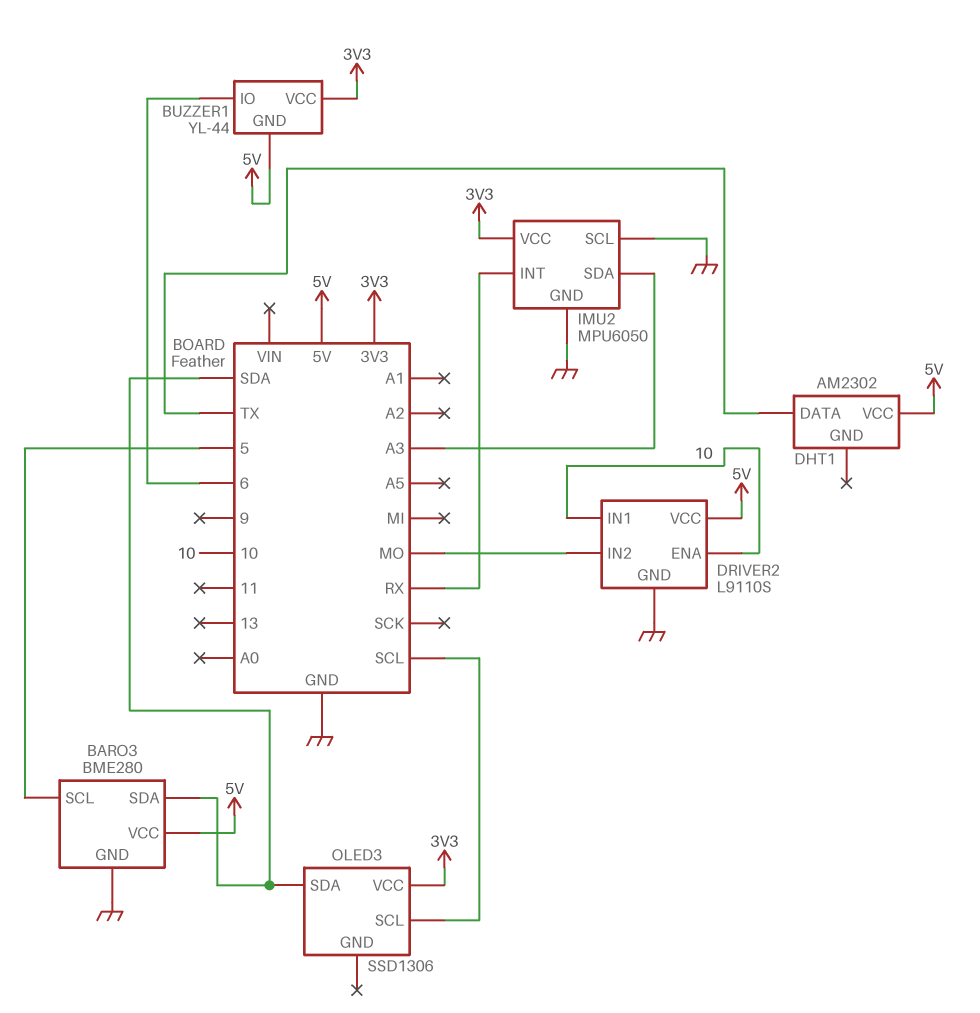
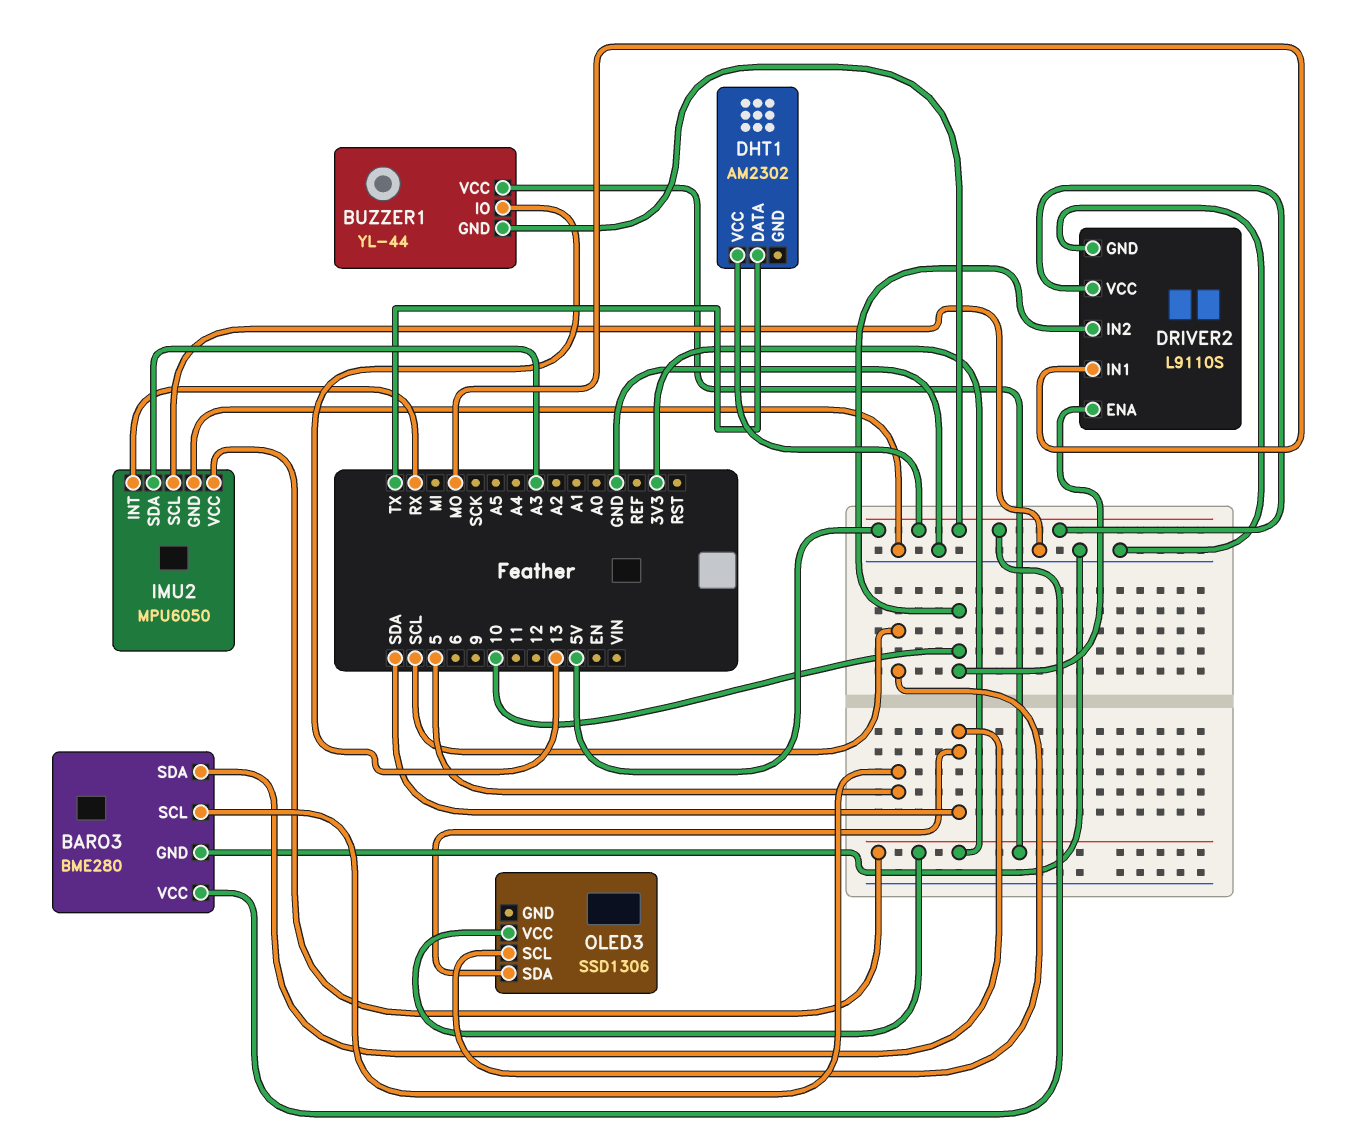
BUZZER1 pin IO: 6 -> 13
DRIVER2 pin IN1: 10 -> MO
DRIVER2 pin IN2: MO -> 10

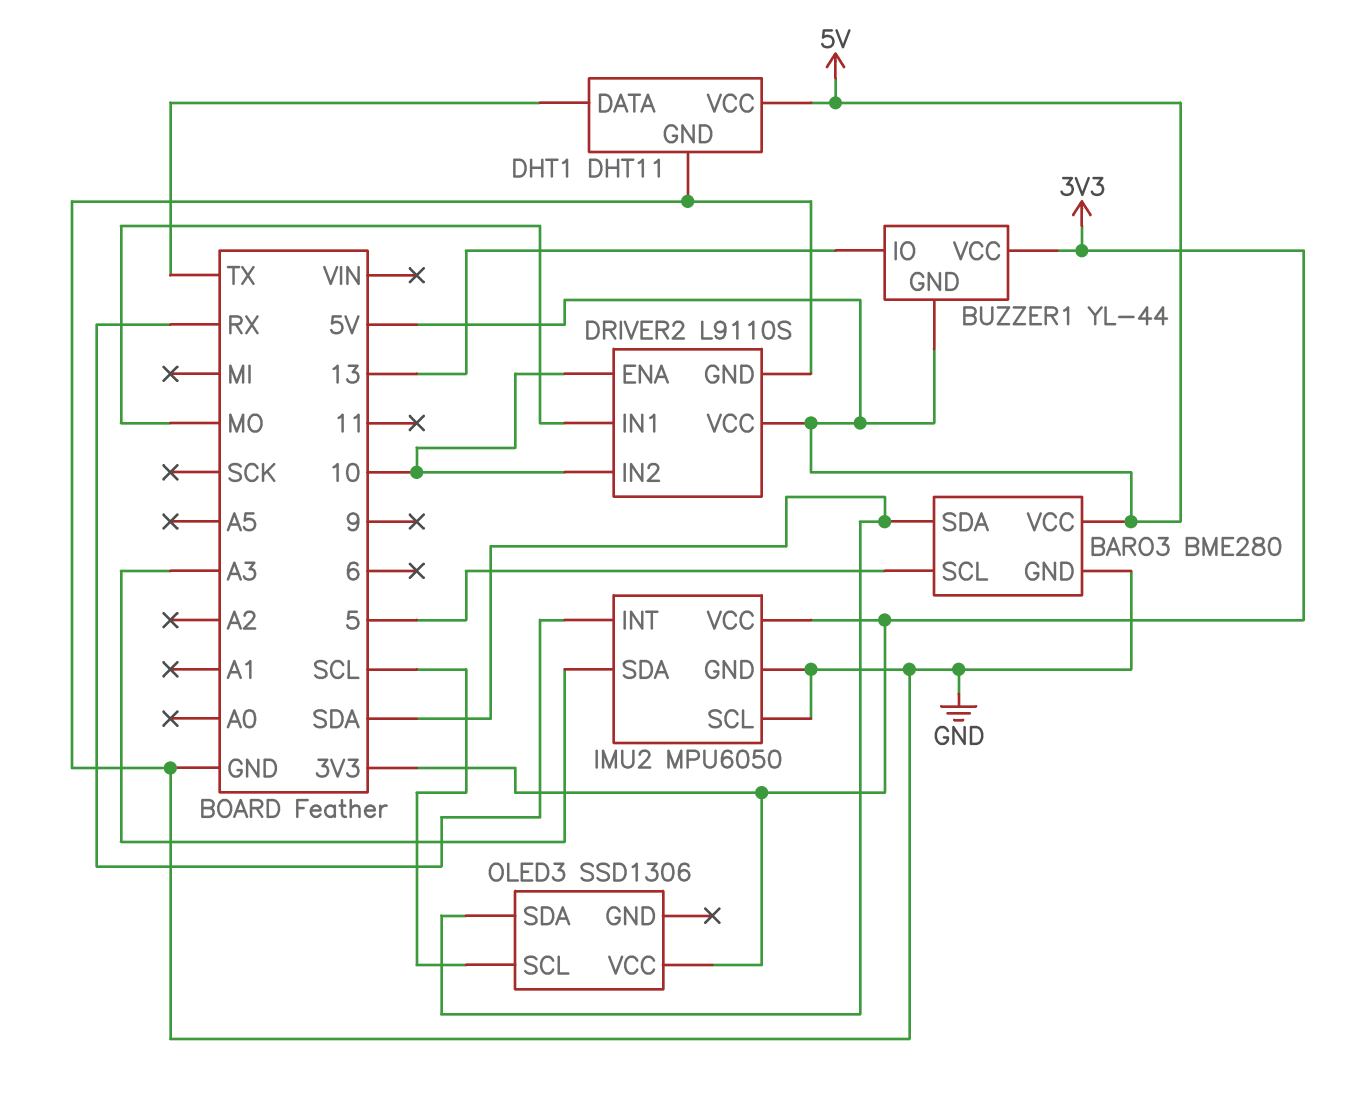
DHT1: AM2302 -> DHT11
DHT1 pin GND: none -> GND

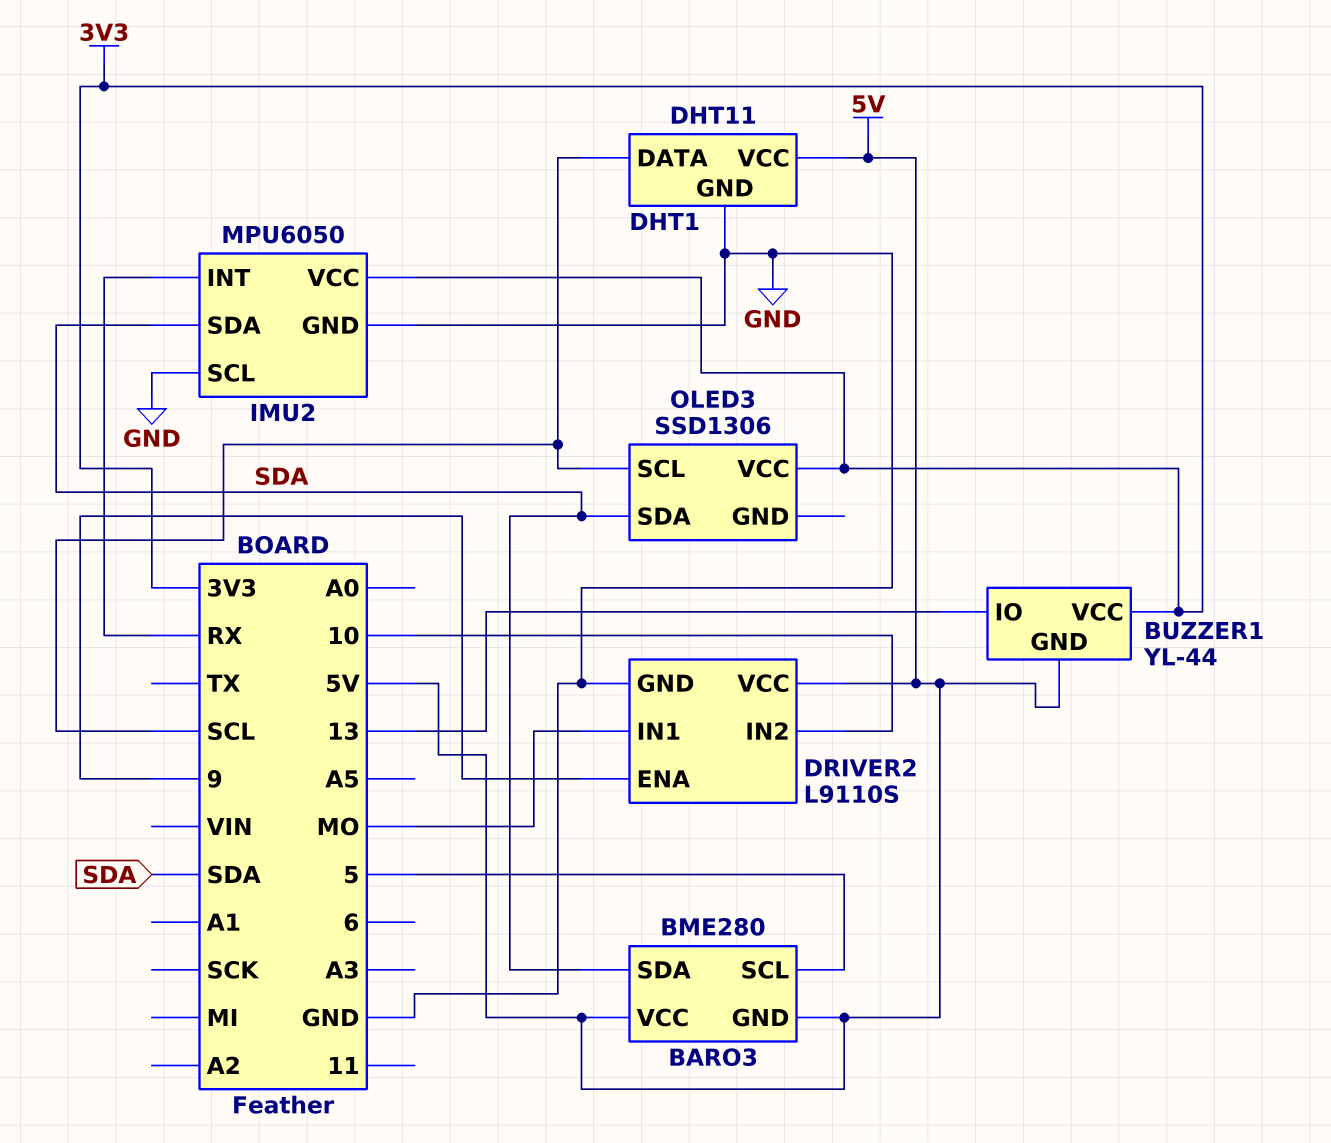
BARO3 pin GND: GND -> 5V
DHT1 pin DATA: TX -> SCL
DRIVER2 pin ENA: 10 -> 9
IMU2 pin SDA: A3 -> SDA

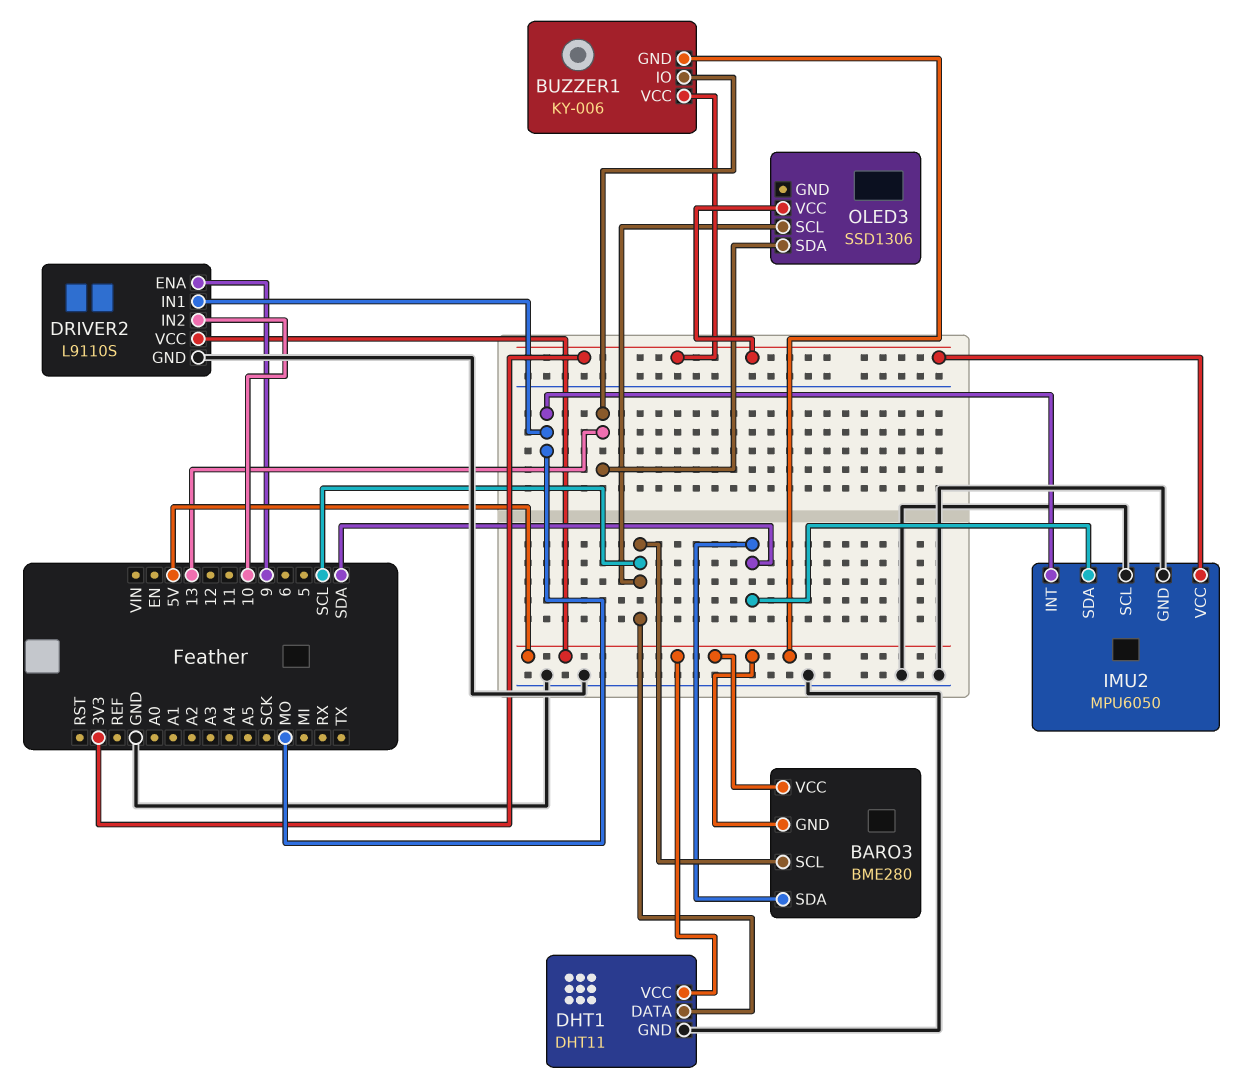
BARO3 pin SCL: 5 -> SCL
BUZZER1: YL-44 -> KY-006
IMU2 pin INT: RX -> MO
OLED3 pin SDA: SDA -> 13

